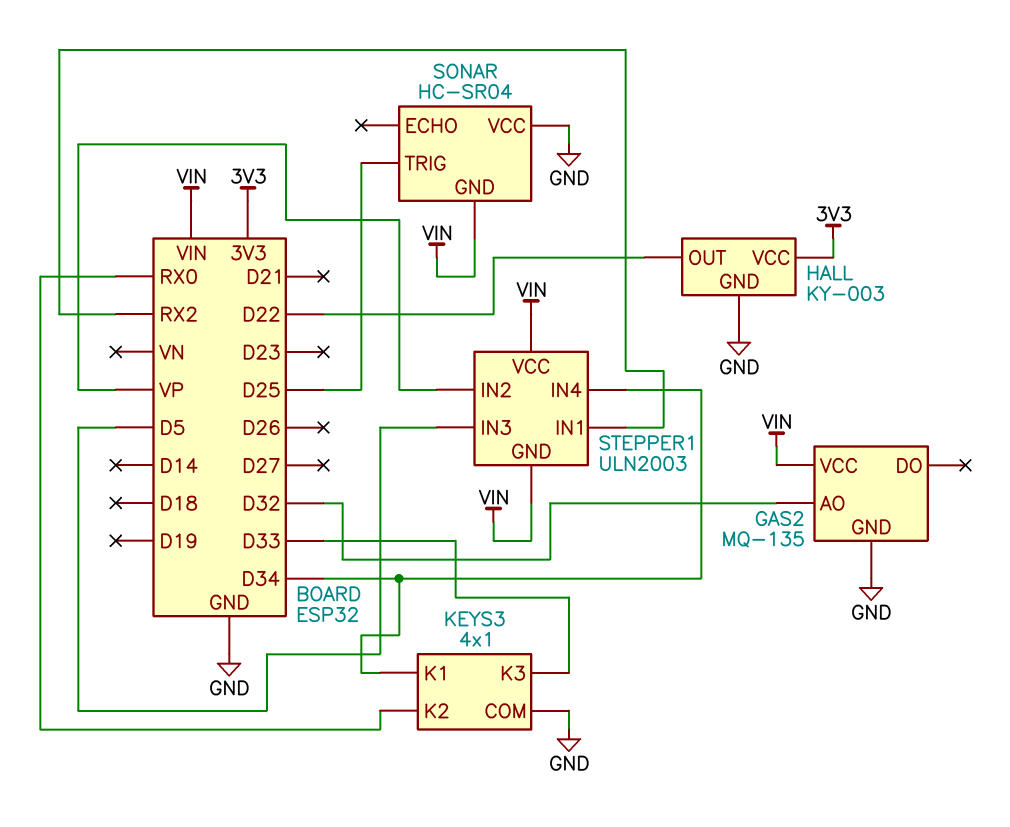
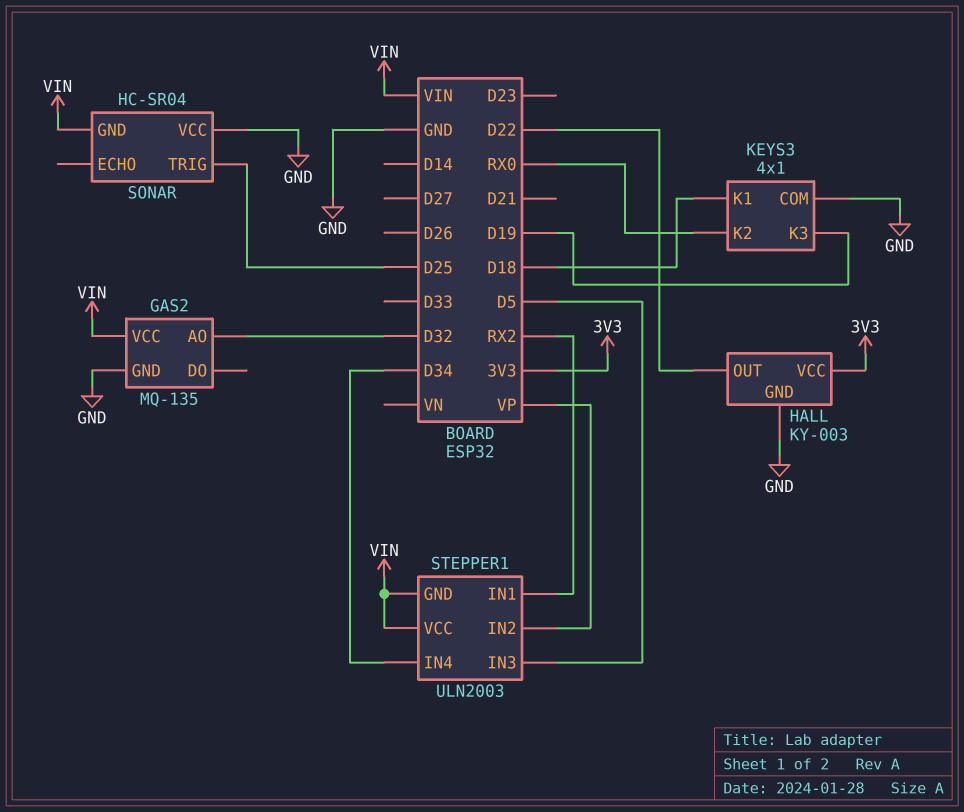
KEYS3 pin K1: D34 -> D18
KEYS3 pin K3: D33 -> D19

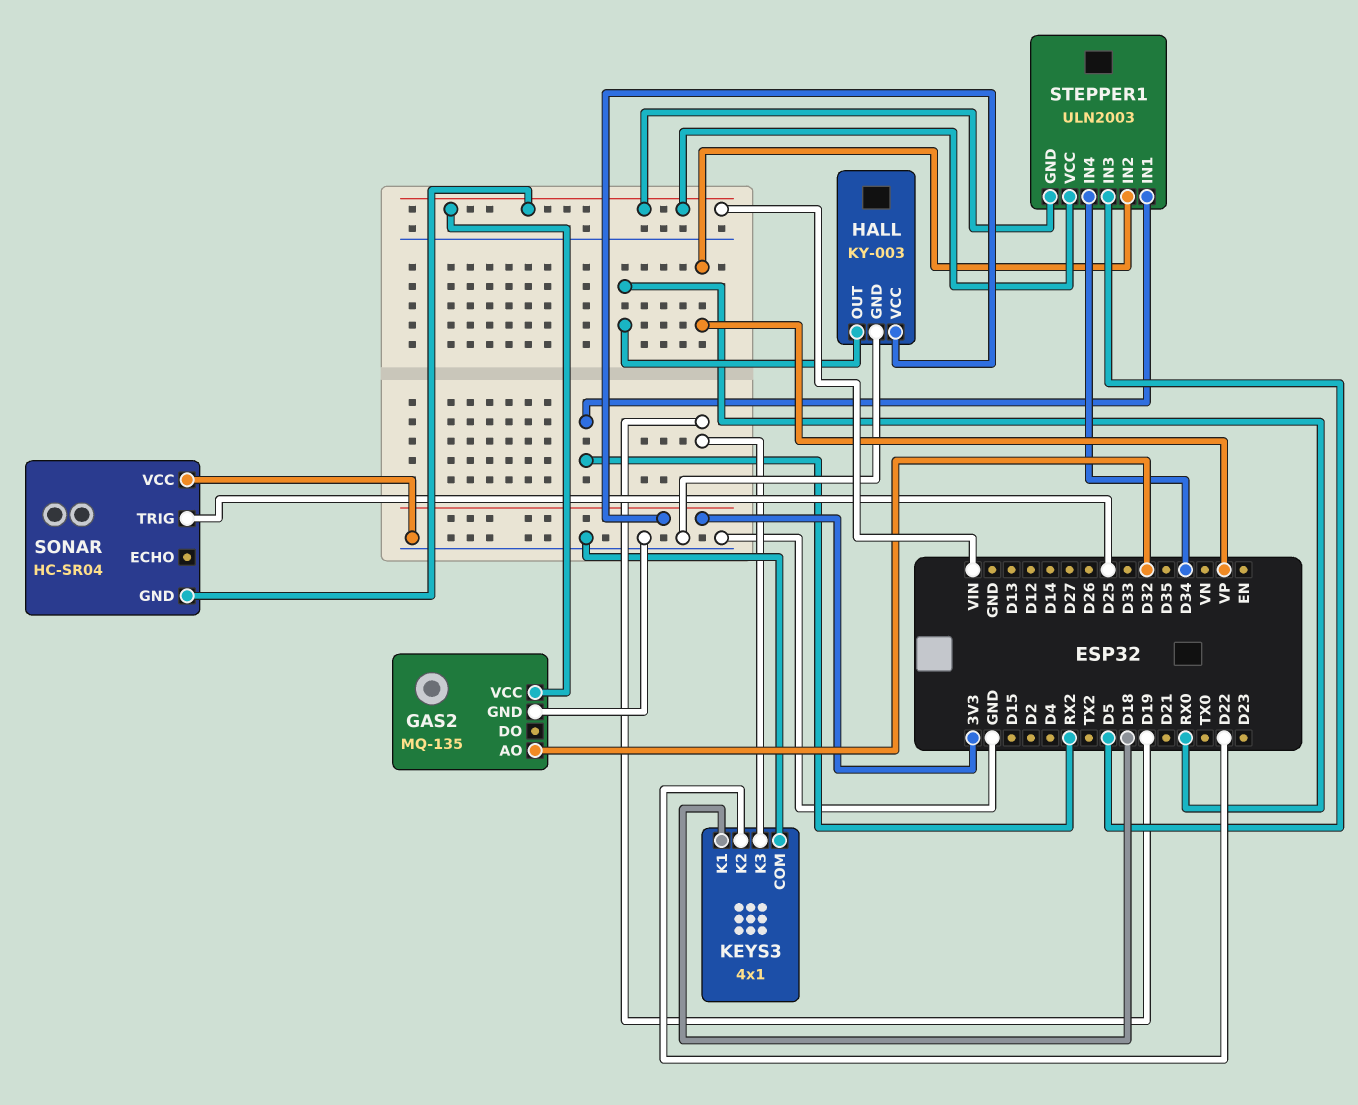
HALL pin OUT: D22 -> RX0
KEYS3 pin K2: RX0 -> D22

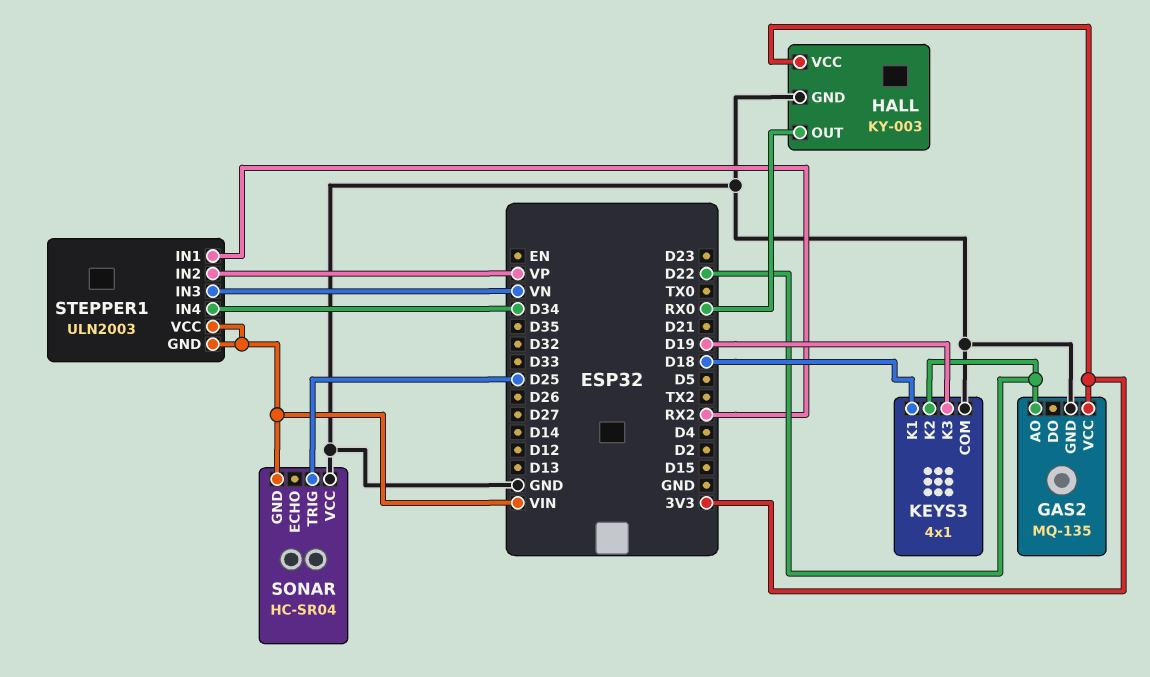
GAS2 pin AO: D32 -> D22
GAS2 pin VCC: VIN -> 3V3
STEPPER1 pin IN3: D5 -> VN

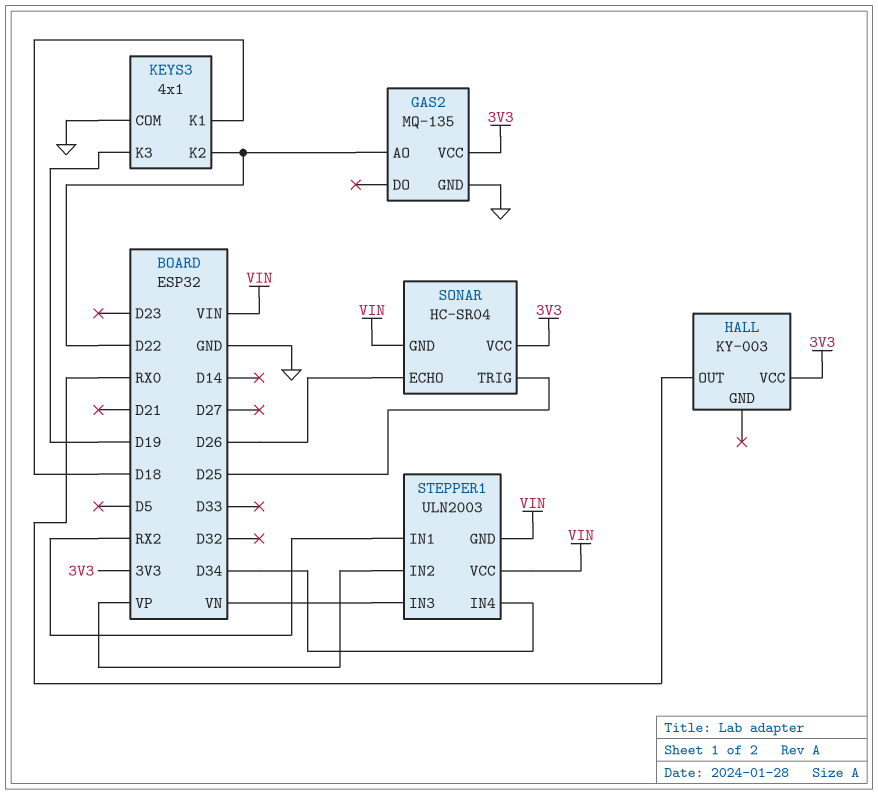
HALL pin GND: GND -> none
SONAR pin ECHO: none -> D26
SONAR pin VCC: GND -> 3V3

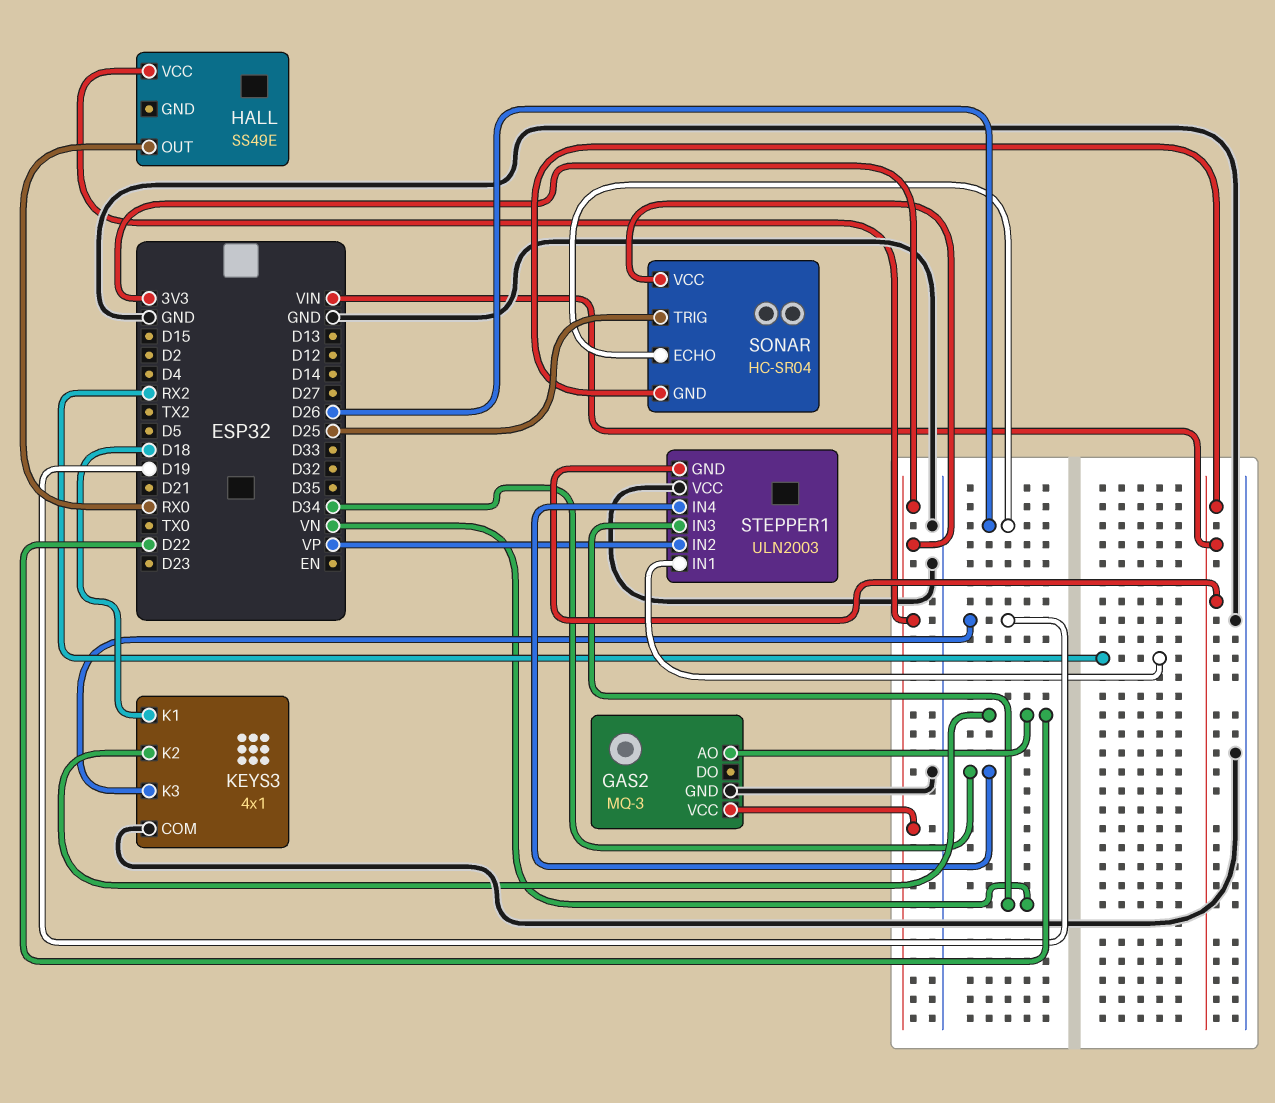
GAS2: MQ-135 -> MQ-3
HALL: KY-003 -> SS49E
STEPPER1 pin VCC: VIN -> GND

